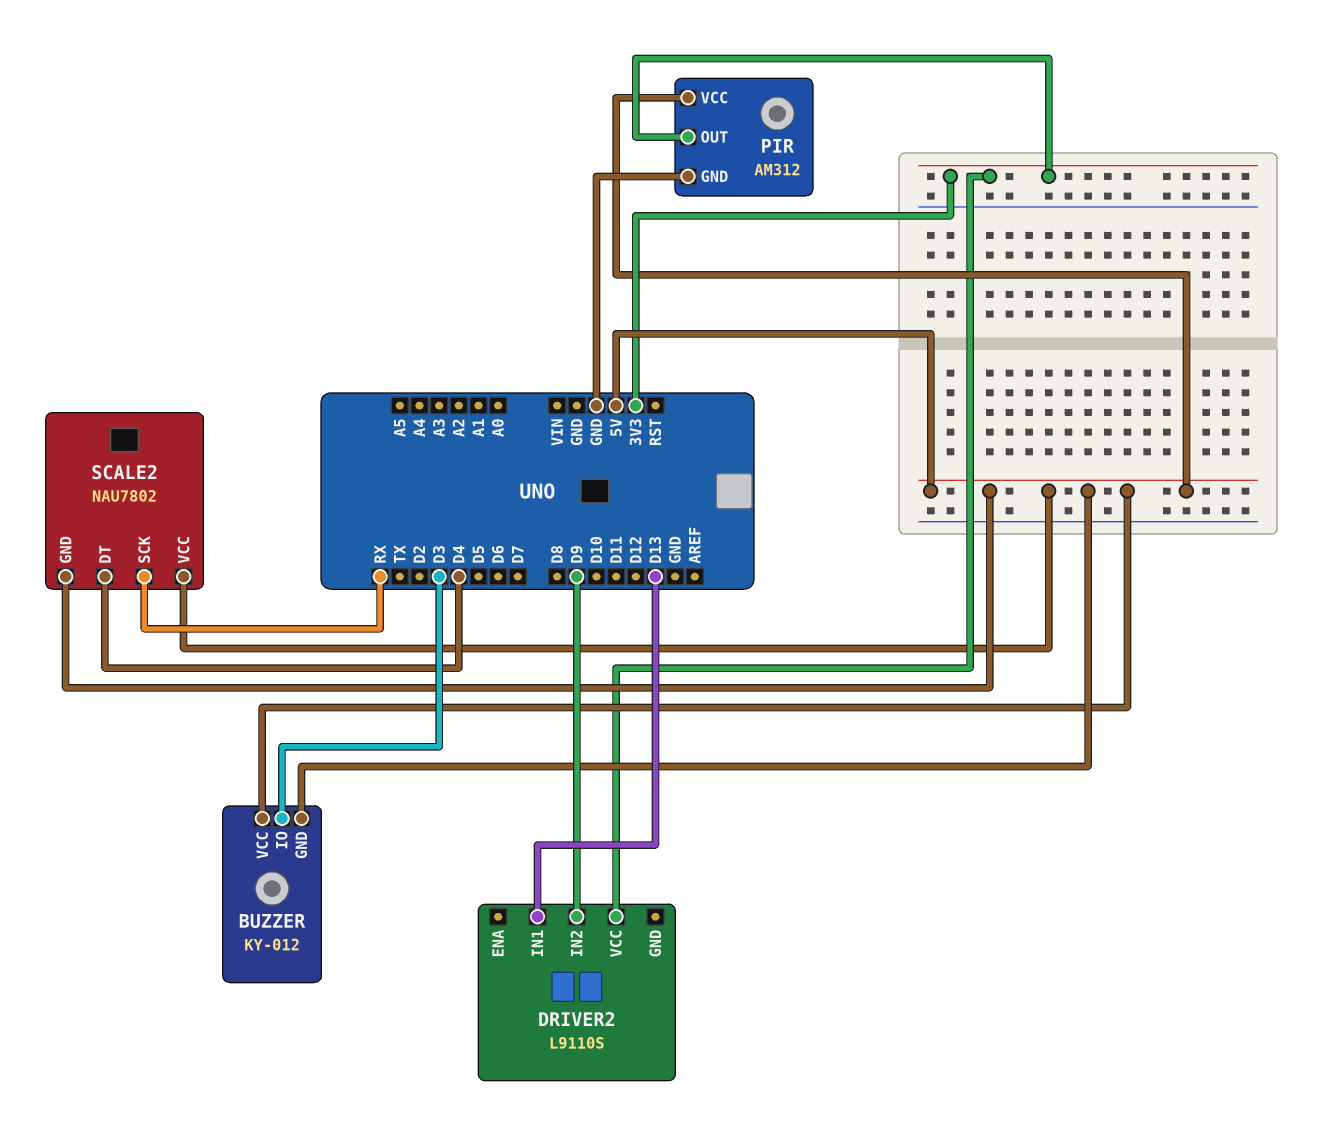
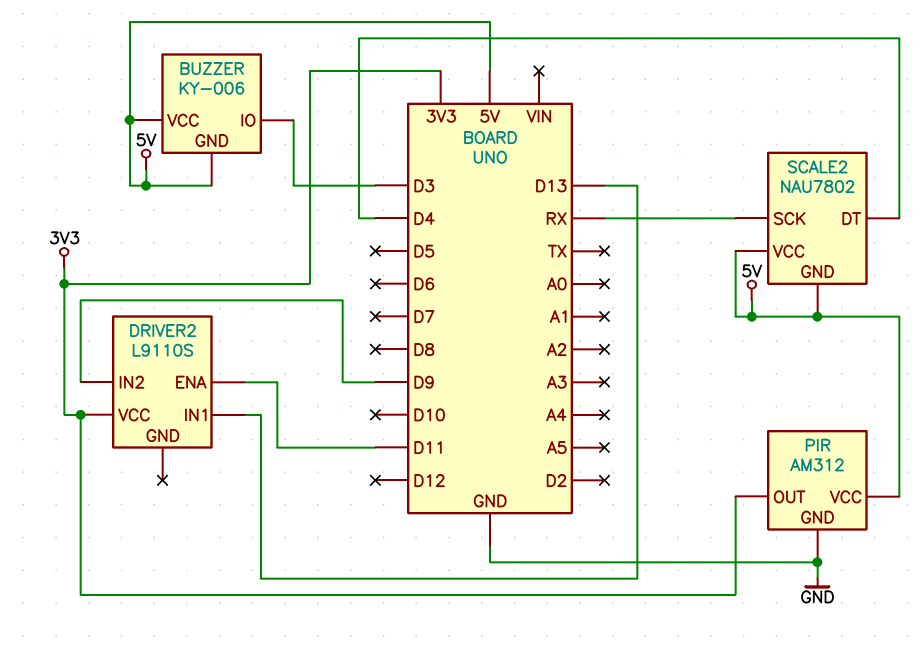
BUZZER: KY-012 -> KY-006
DRIVER2 pin ENA: none -> D11

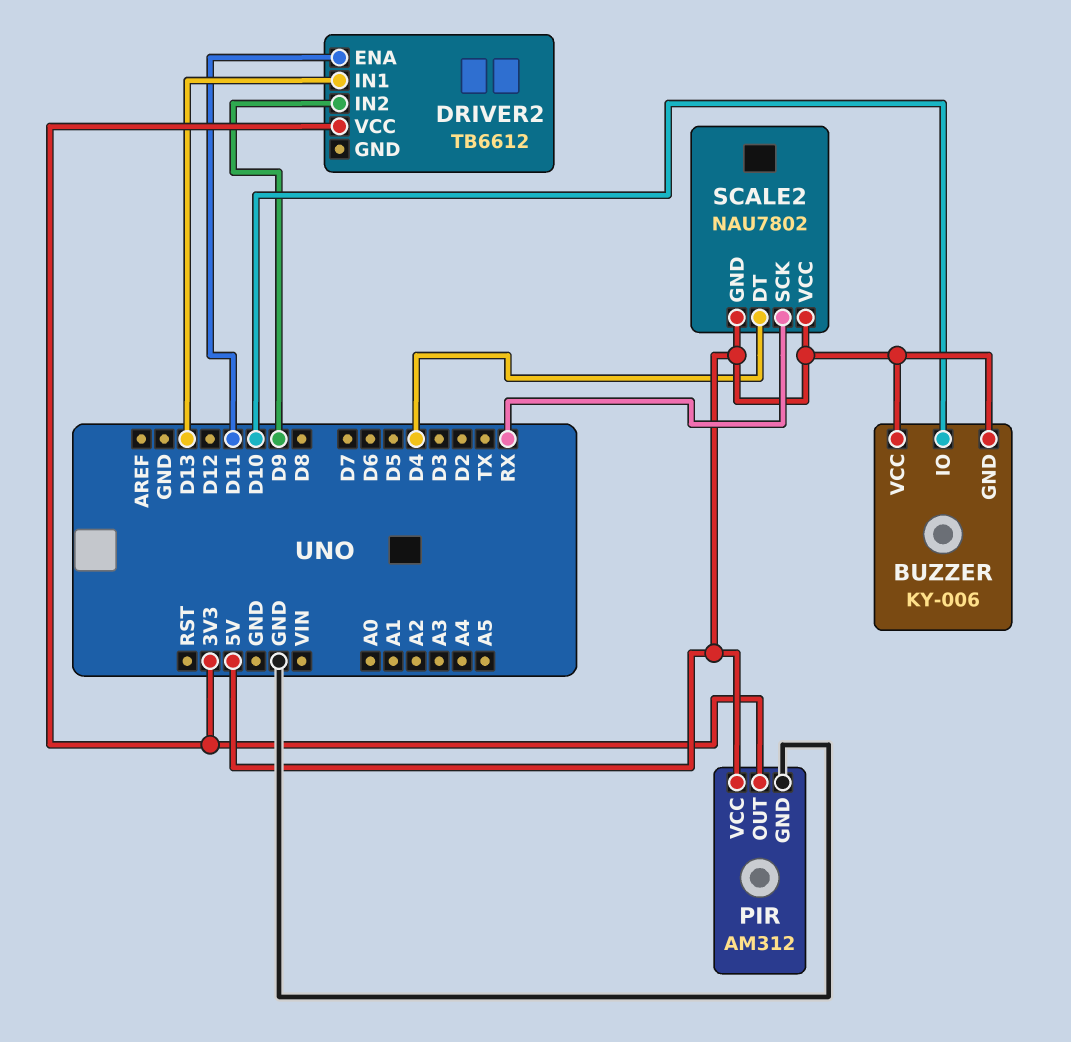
BUZZER pin IO: D3 -> D10
DRIVER2: L9110S -> TB6612

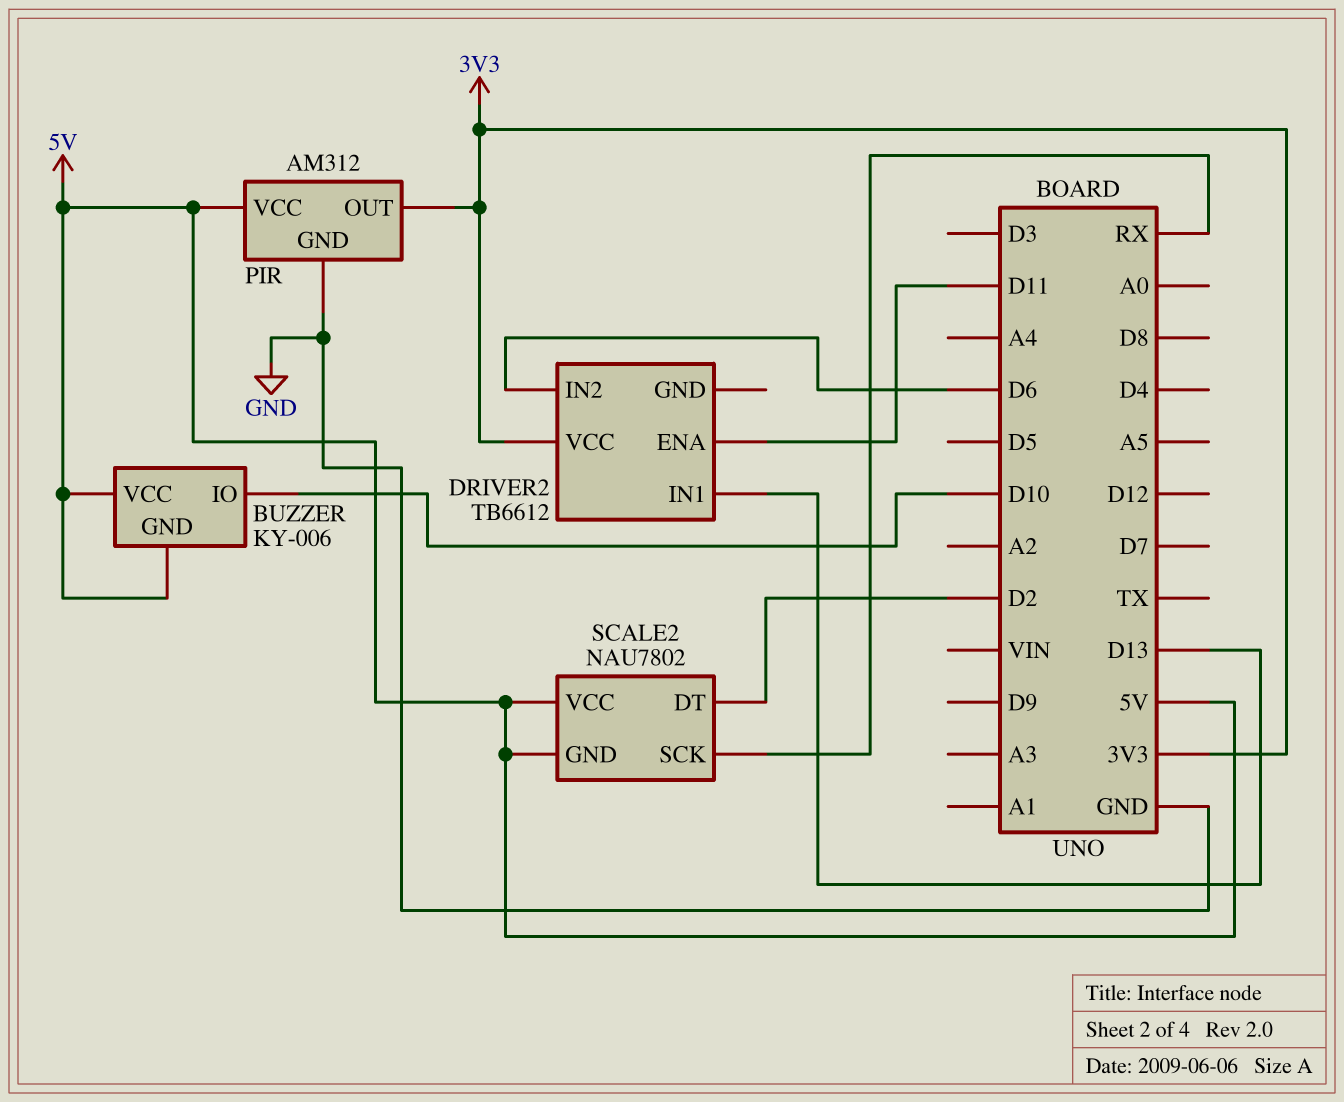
DRIVER2 pin IN2: D9 -> D6
SCALE2 pin DT: D4 -> D2

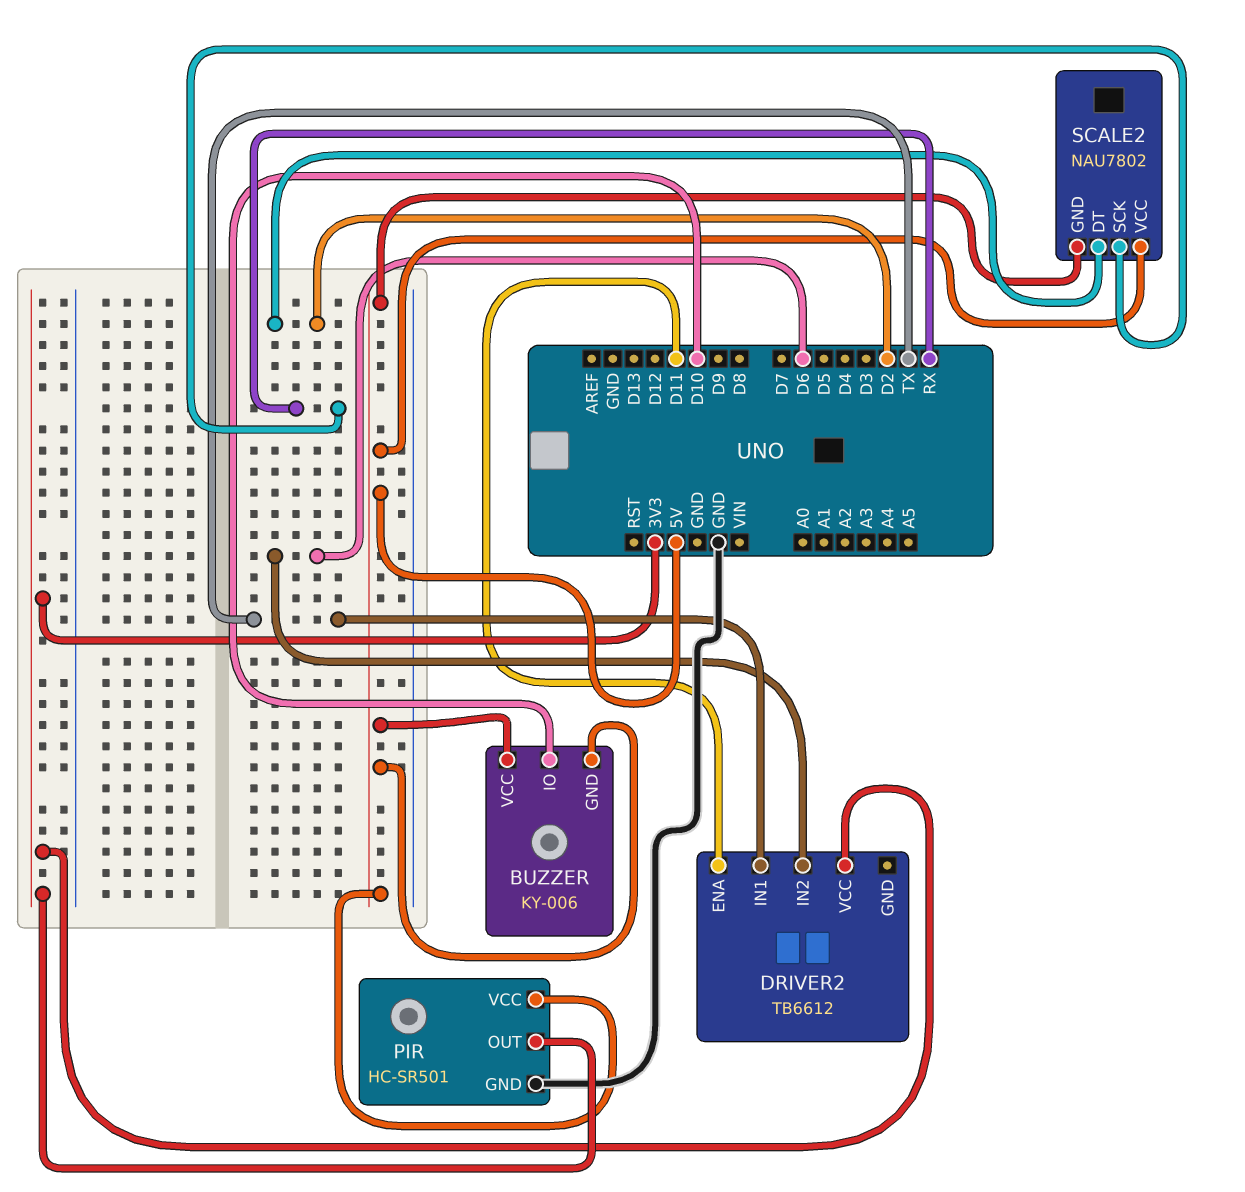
DRIVER2 pin IN1: D13 -> TX
PIR: AM312 -> HC-SR501

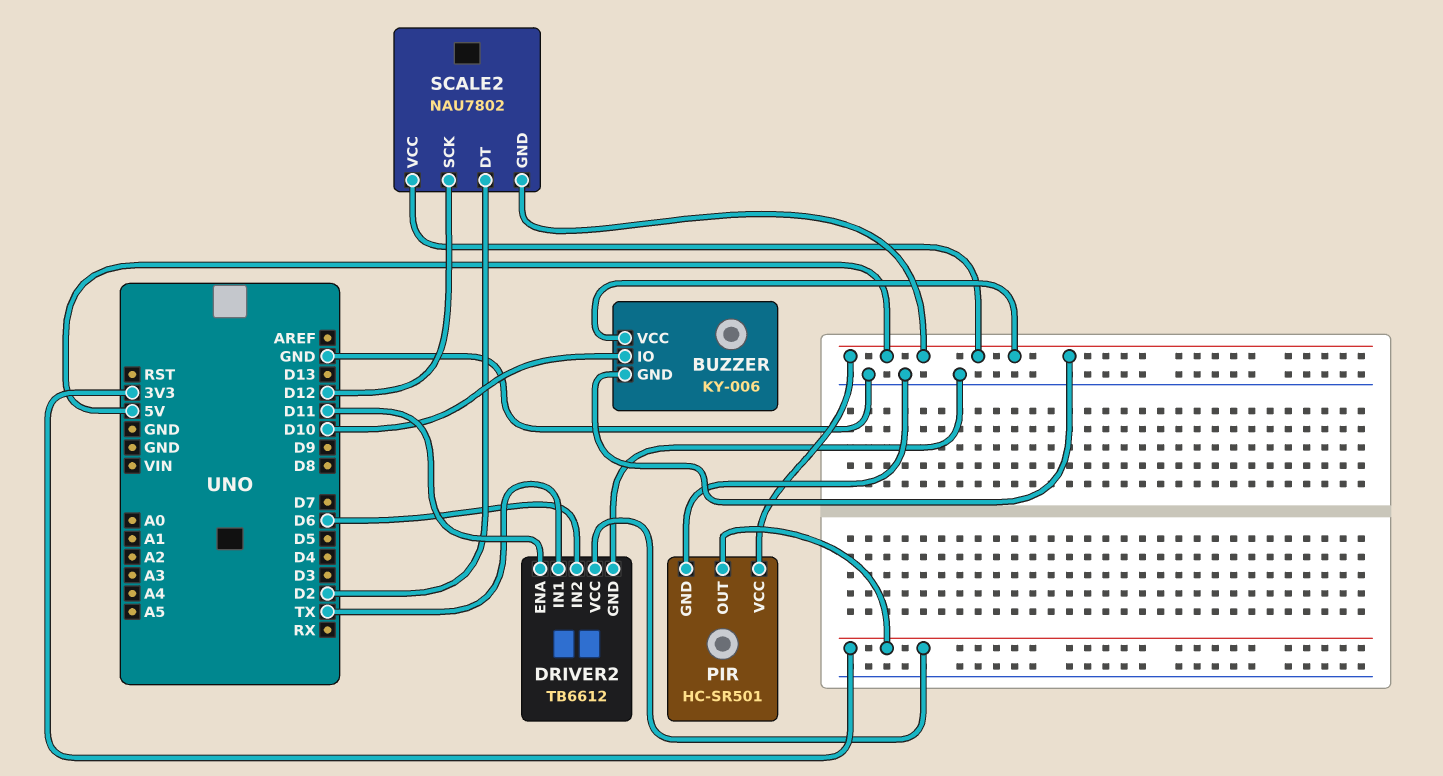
DRIVER2 pin GND: none -> GND
SCALE2 pin SCK: RX -> D12

